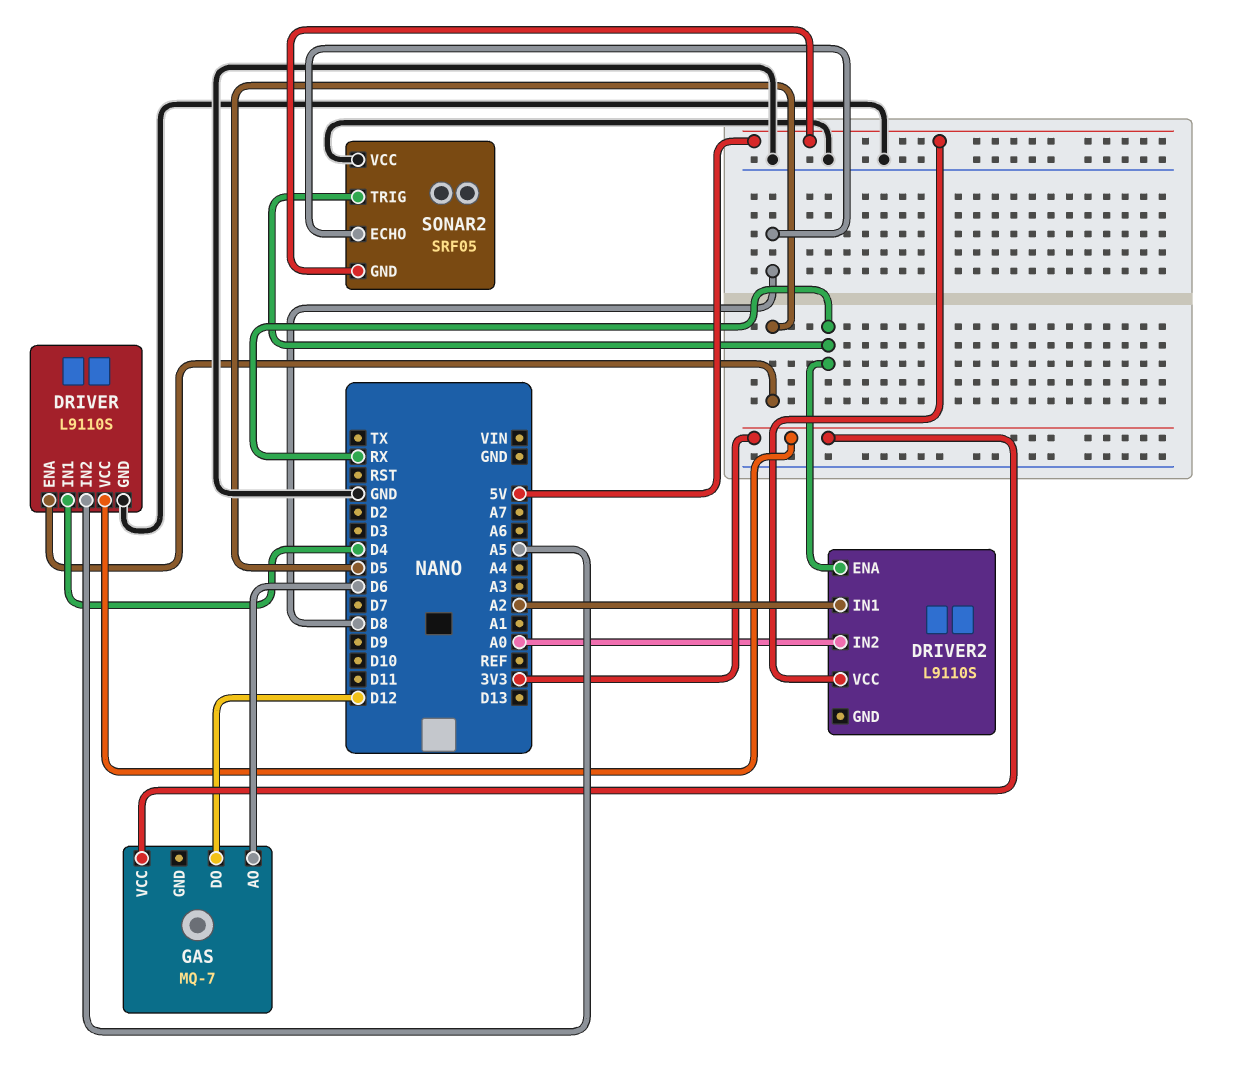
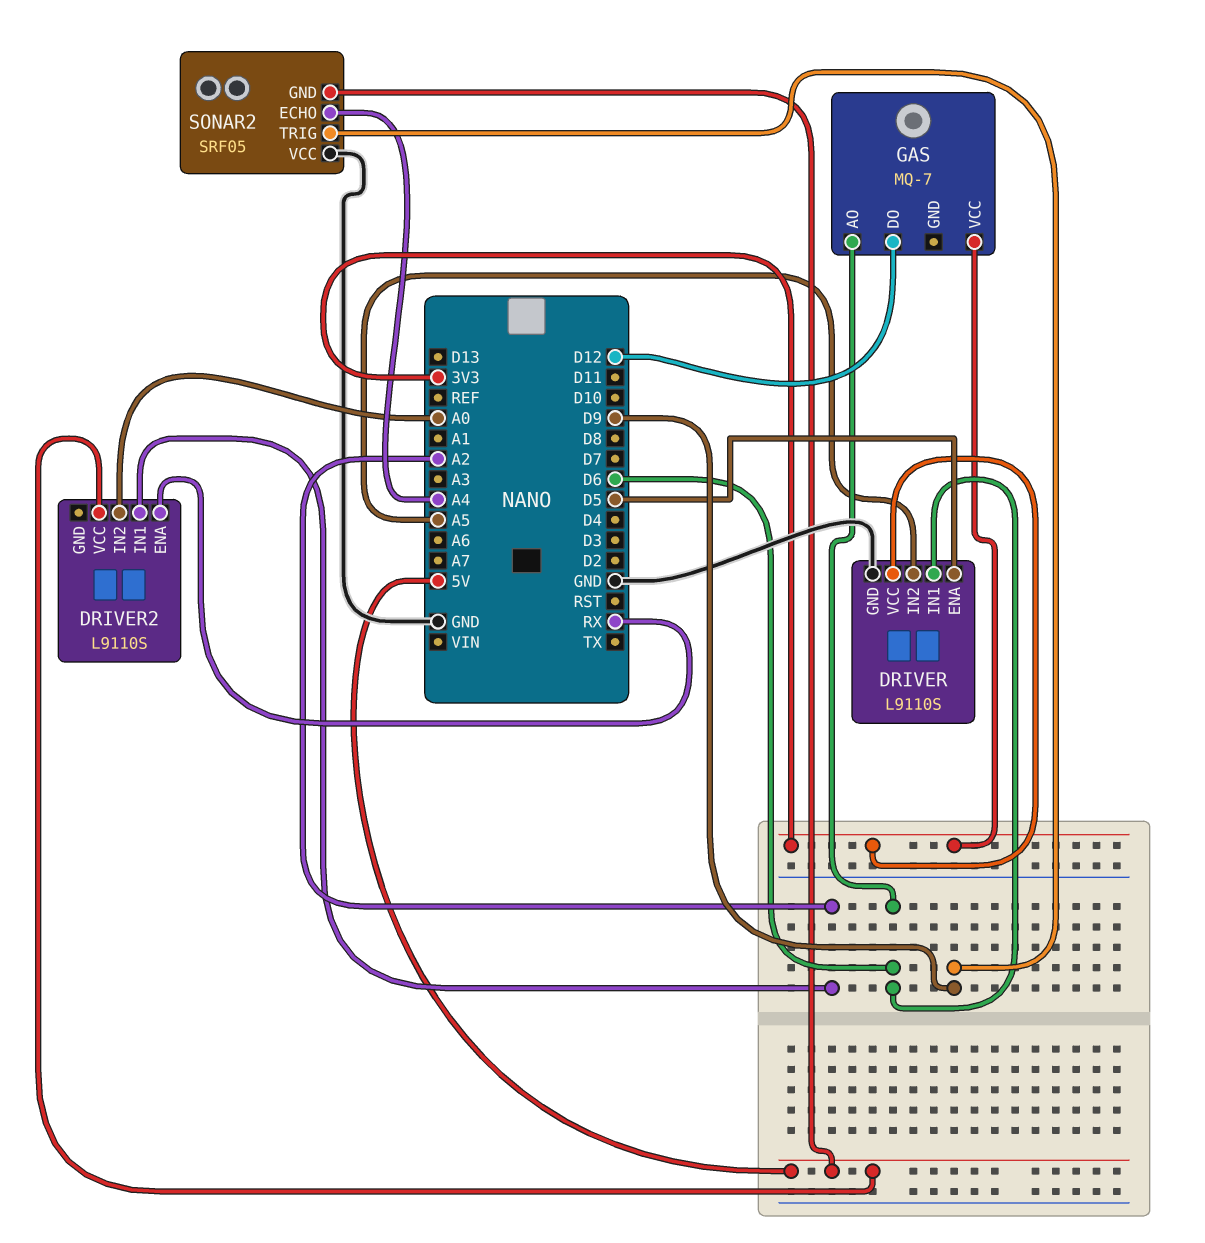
DRIVER pin IN1: D4 -> D6
SONAR2 pin ECHO: D8 -> A4
SONAR2 pin TRIG: RX -> D9

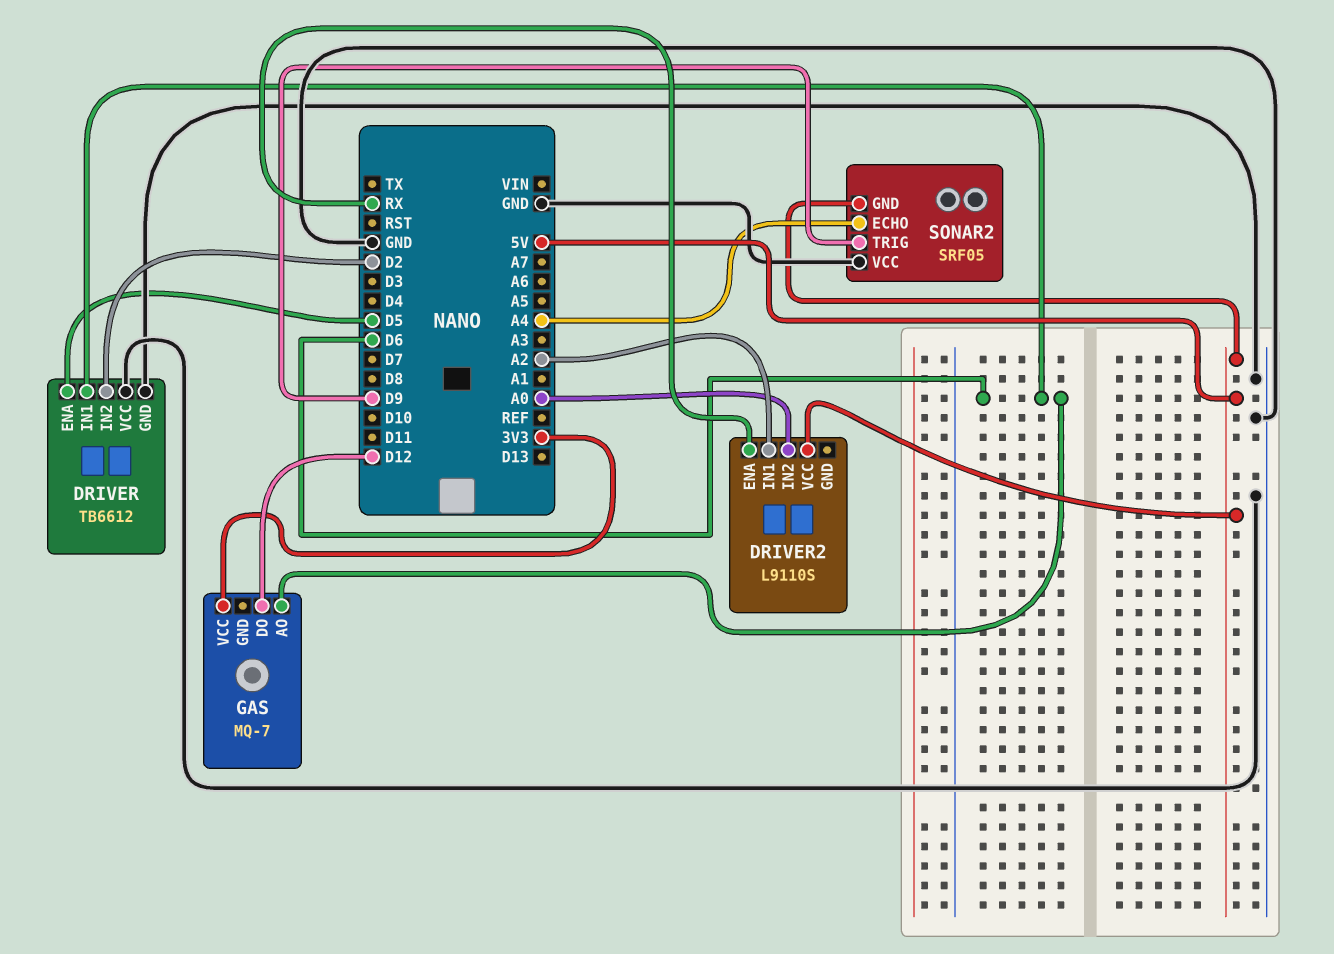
DRIVER: L9110S -> TB6612
DRIVER pin IN2: A5 -> D2
DRIVER pin VCC: 3V3 -> GND

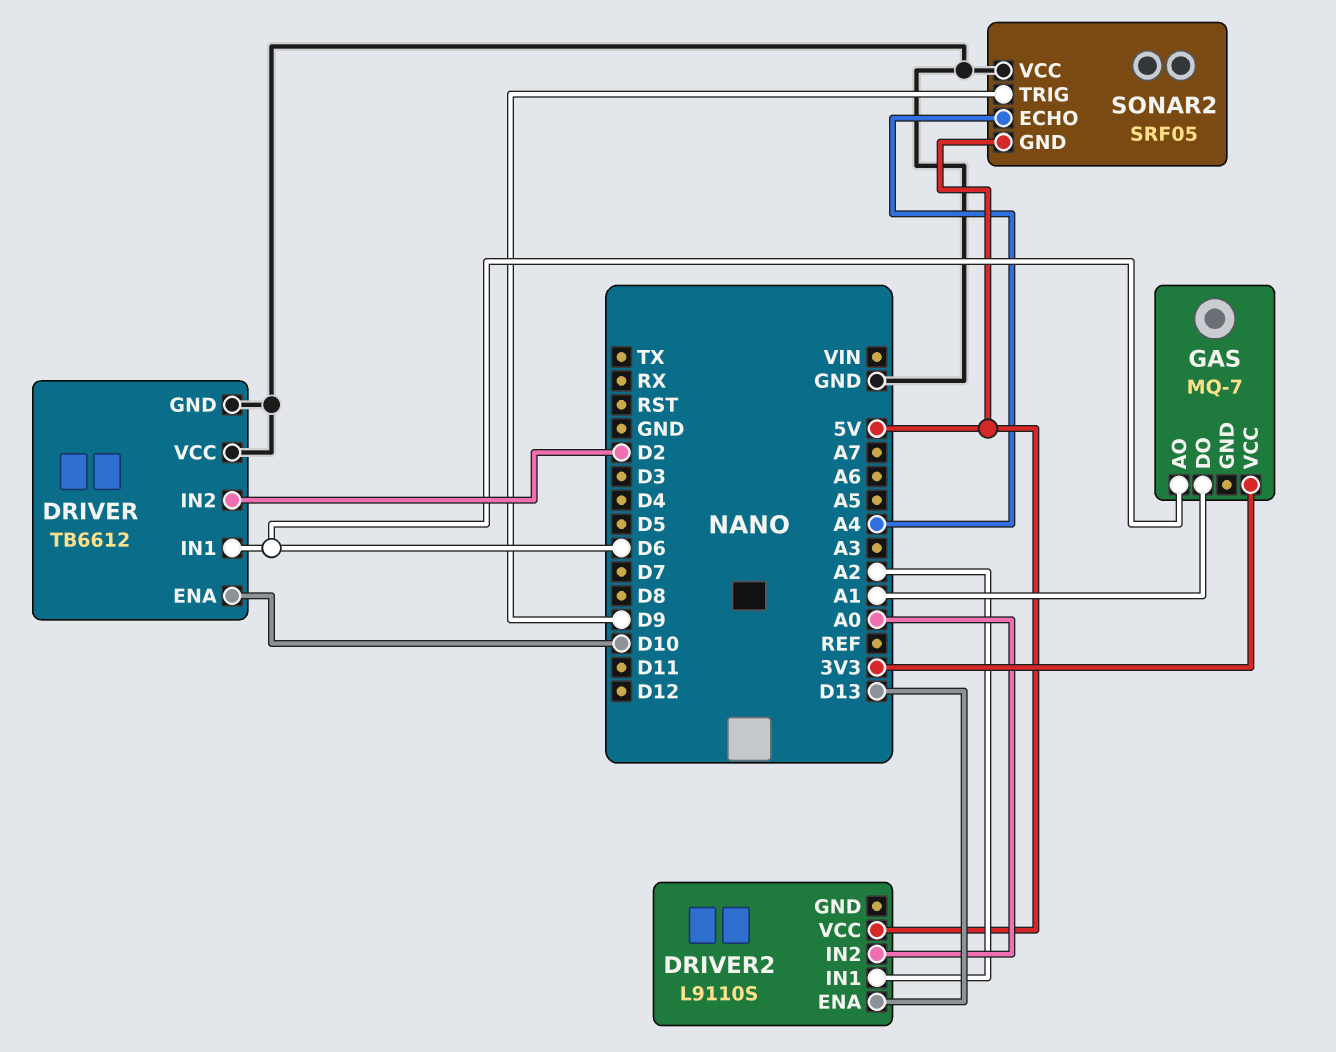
DRIVER pin ENA: D5 -> D10
DRIVER2 pin ENA: RX -> D13
GAS pin DO: D12 -> A1

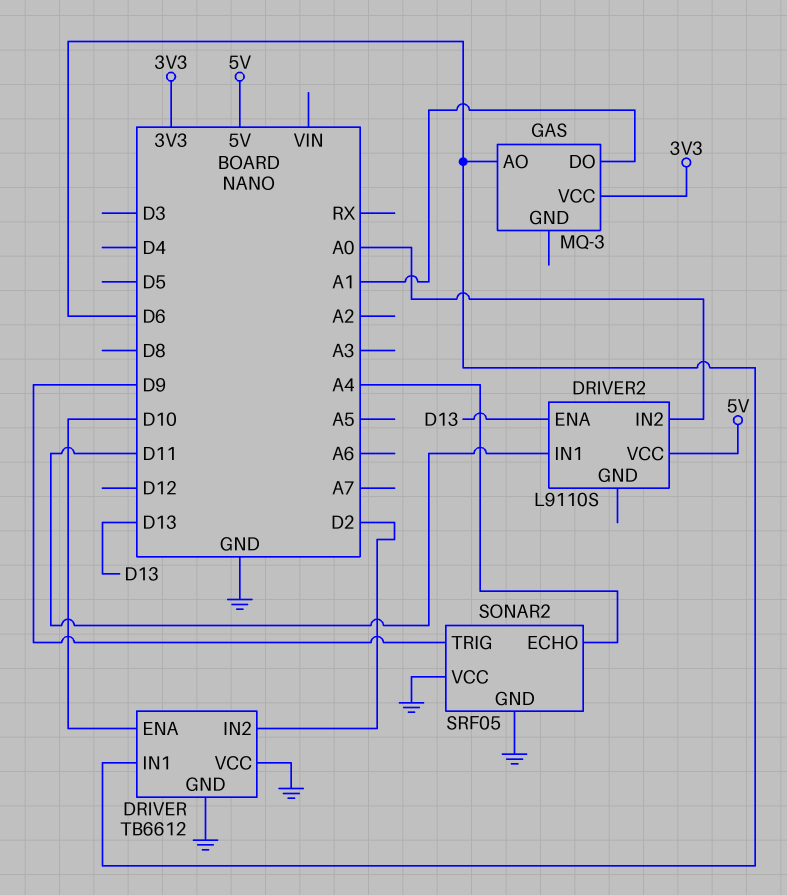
DRIVER2 pin IN1: A2 -> D11
GAS: MQ-7 -> MQ-3
SONAR2 pin GND: 5V -> GND

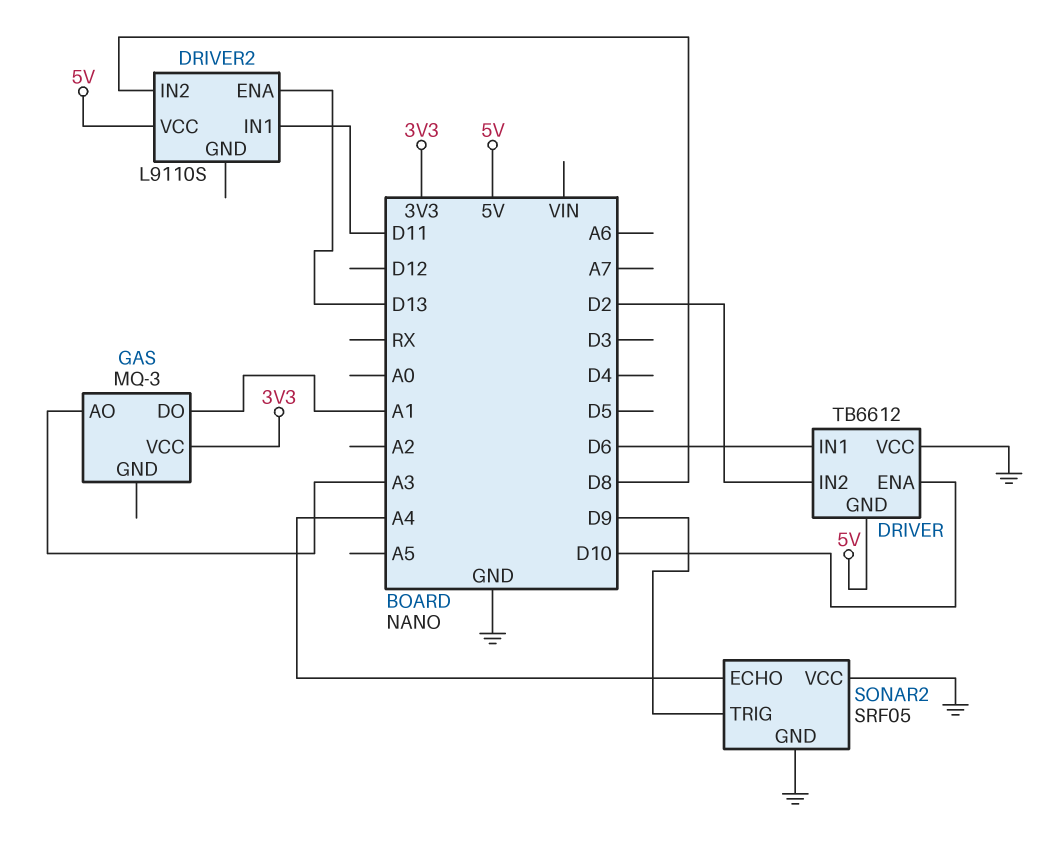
DRIVER pin GND: GND -> 5V
DRIVER2 pin IN2: A0 -> D8
GAS pin AO: D6 -> A3

